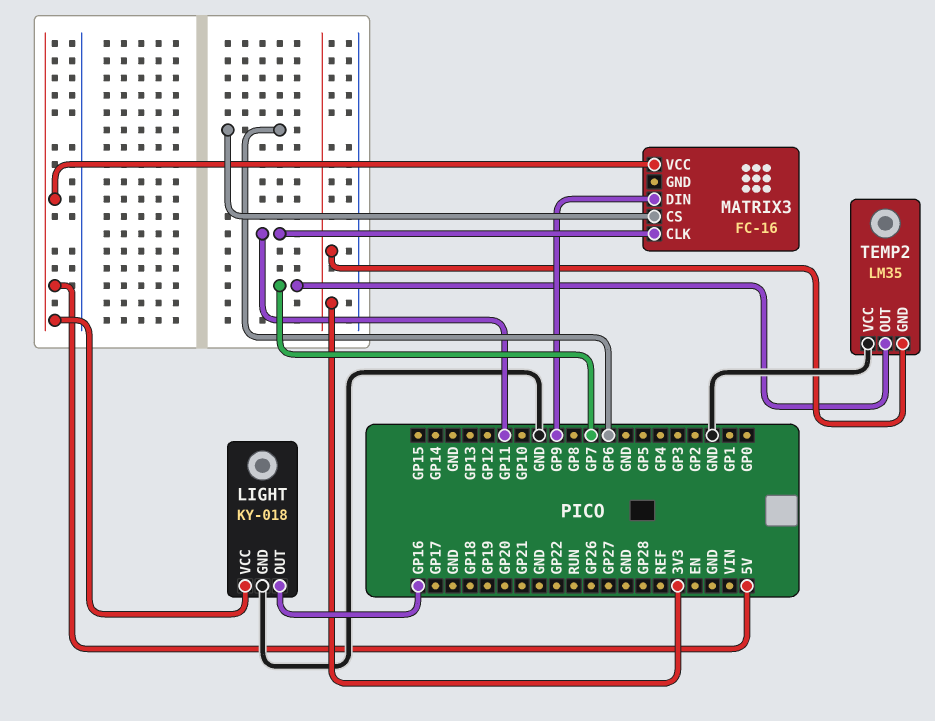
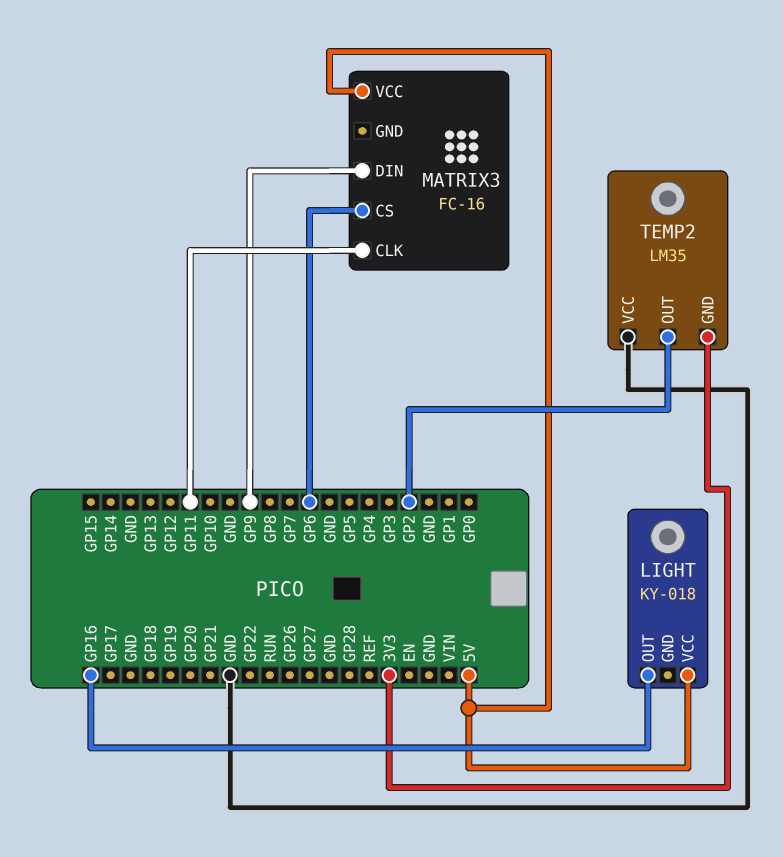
LIGHT pin GND: GND -> none
TEMP2 pin OUT: GP7 -> GP2

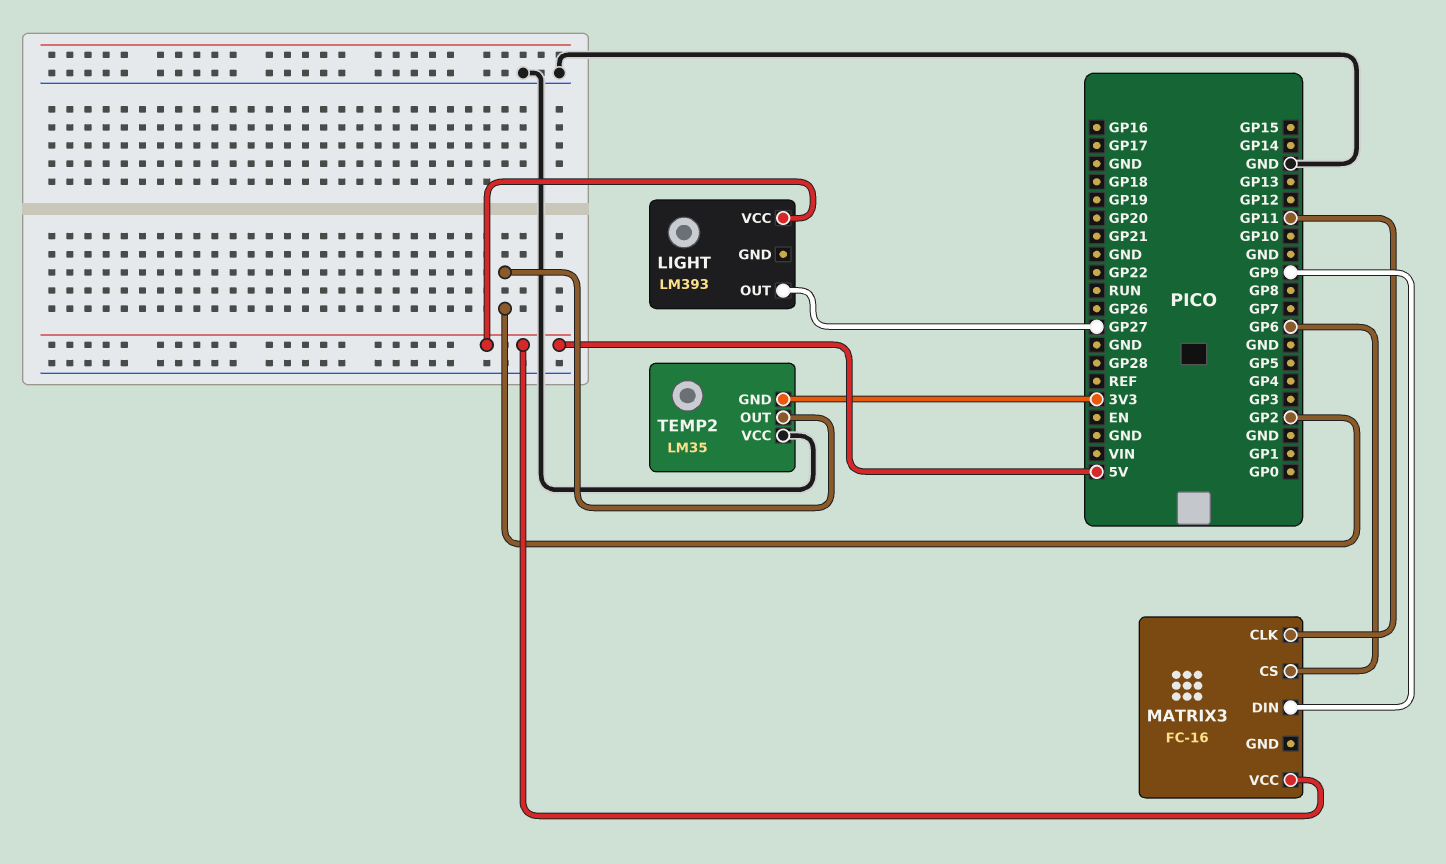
LIGHT: KY-018 -> LM393
LIGHT pin OUT: GP16 -> GP27

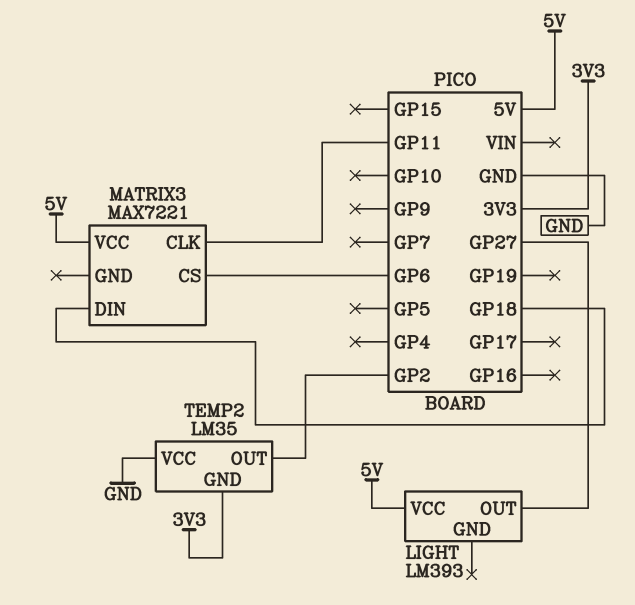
MATRIX3: FC-16 -> MAX7221
MATRIX3 pin DIN: GP9 -> GP18

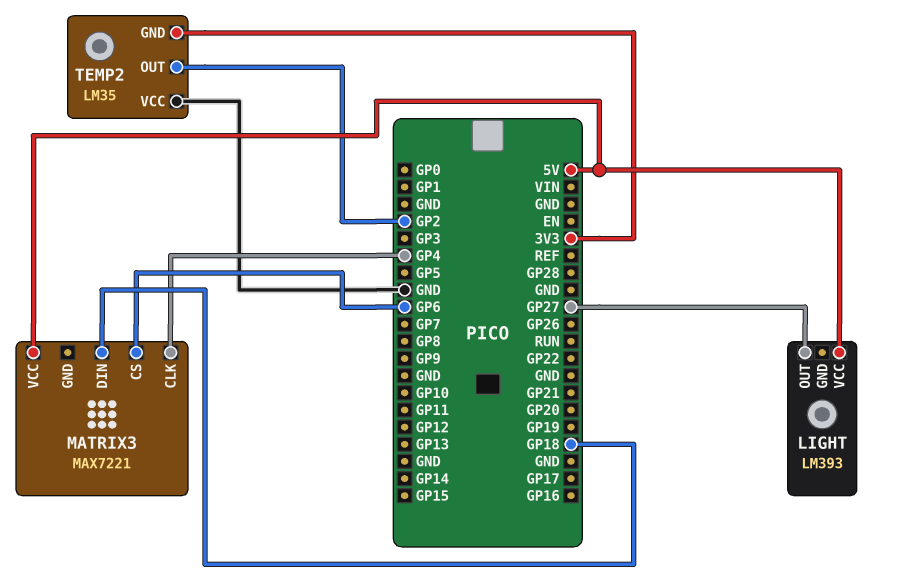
MATRIX3 pin CLK: GP11 -> GP4

